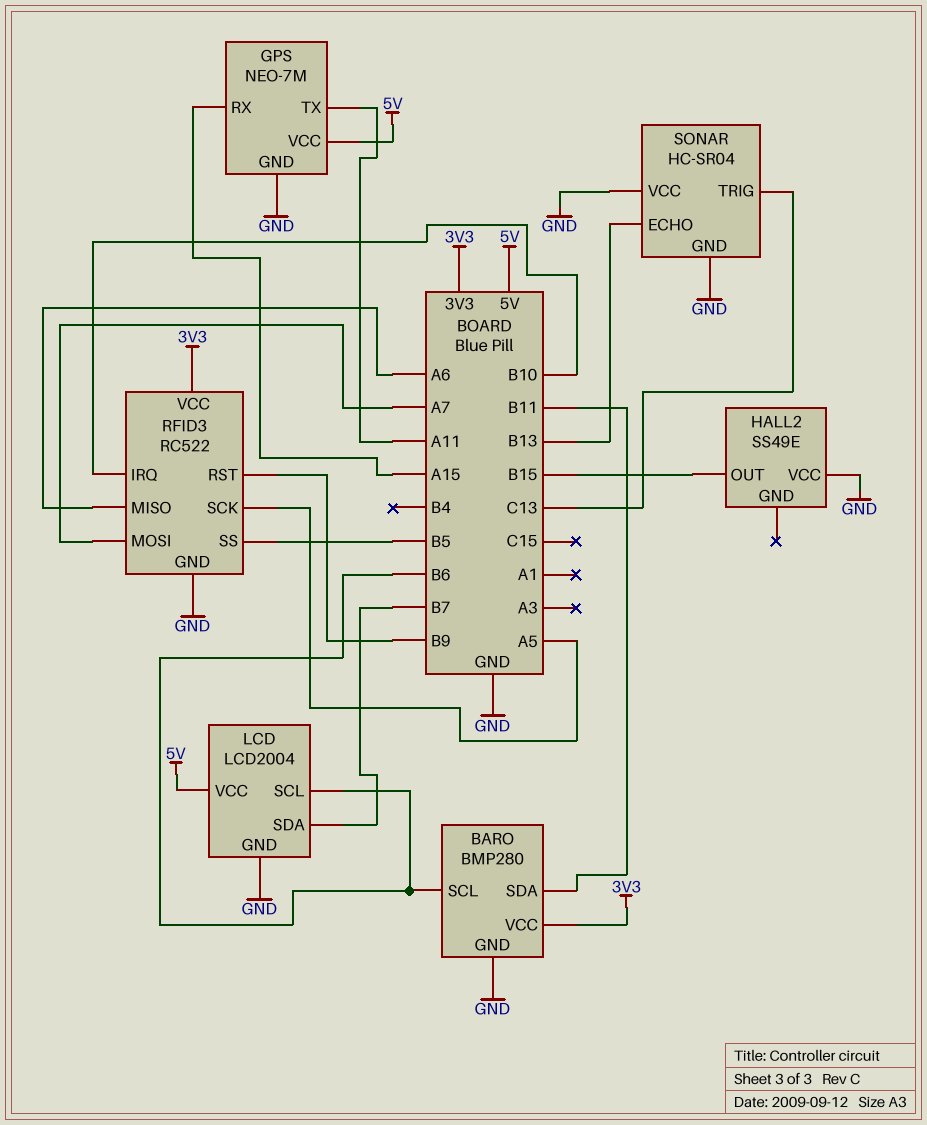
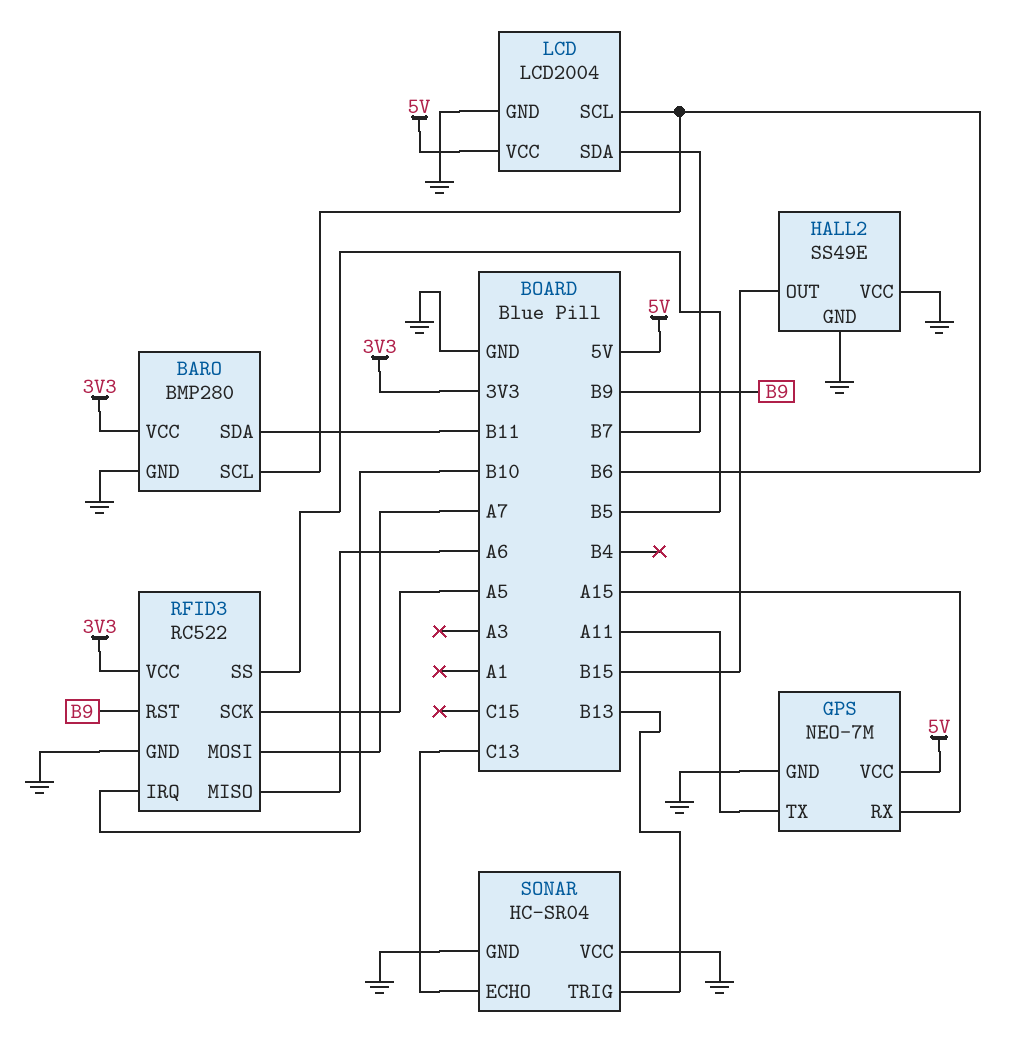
HALL2 pin GND: none -> GND
SONAR pin ECHO: B13 -> C13
SONAR pin TRIG: C13 -> B13

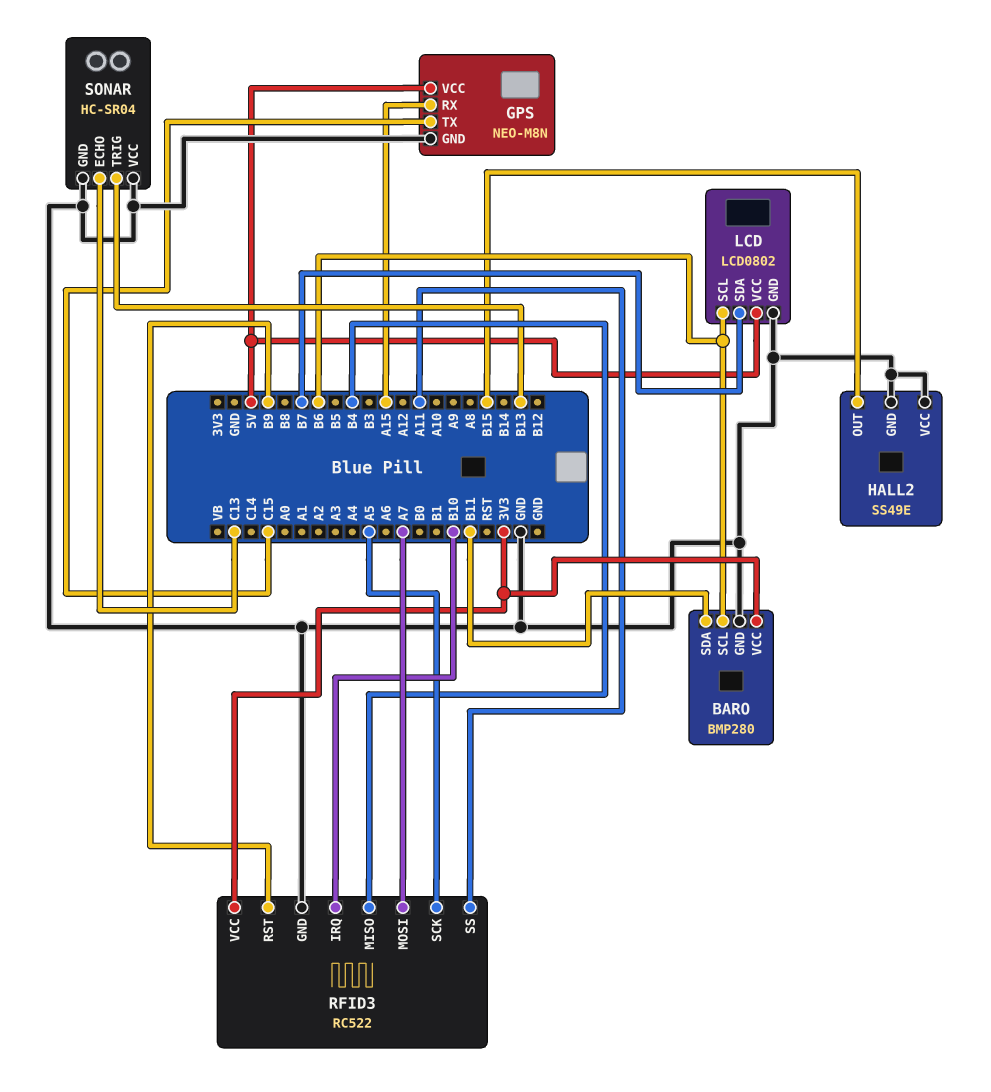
GPS: NEO-7M -> NEO-M8N
GPS pin TX: A11 -> C15
LCD: LCD2004 -> LCD0802
RFID3 pin MISO: A6 -> B4
RFID3 pin SS: B5 -> A11

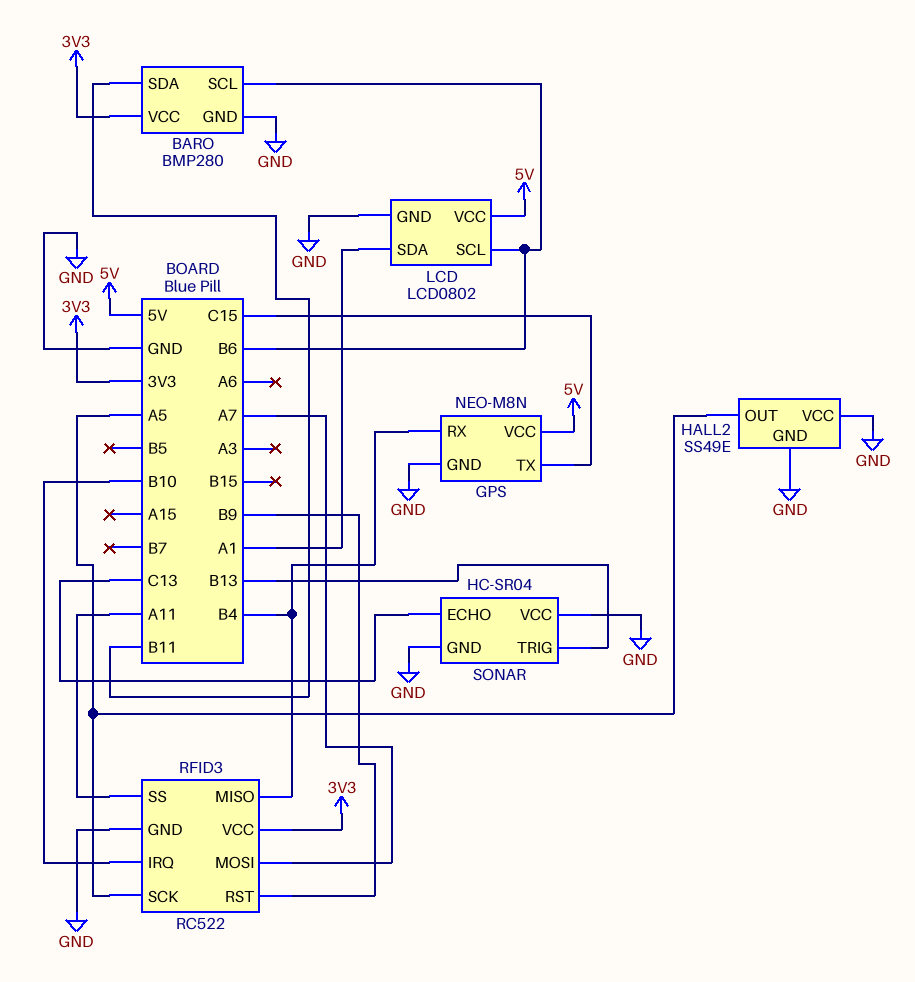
GPS pin RX: A15 -> B4
HALL2 pin OUT: B15 -> A5
LCD pin SDA: B7 -> A1

